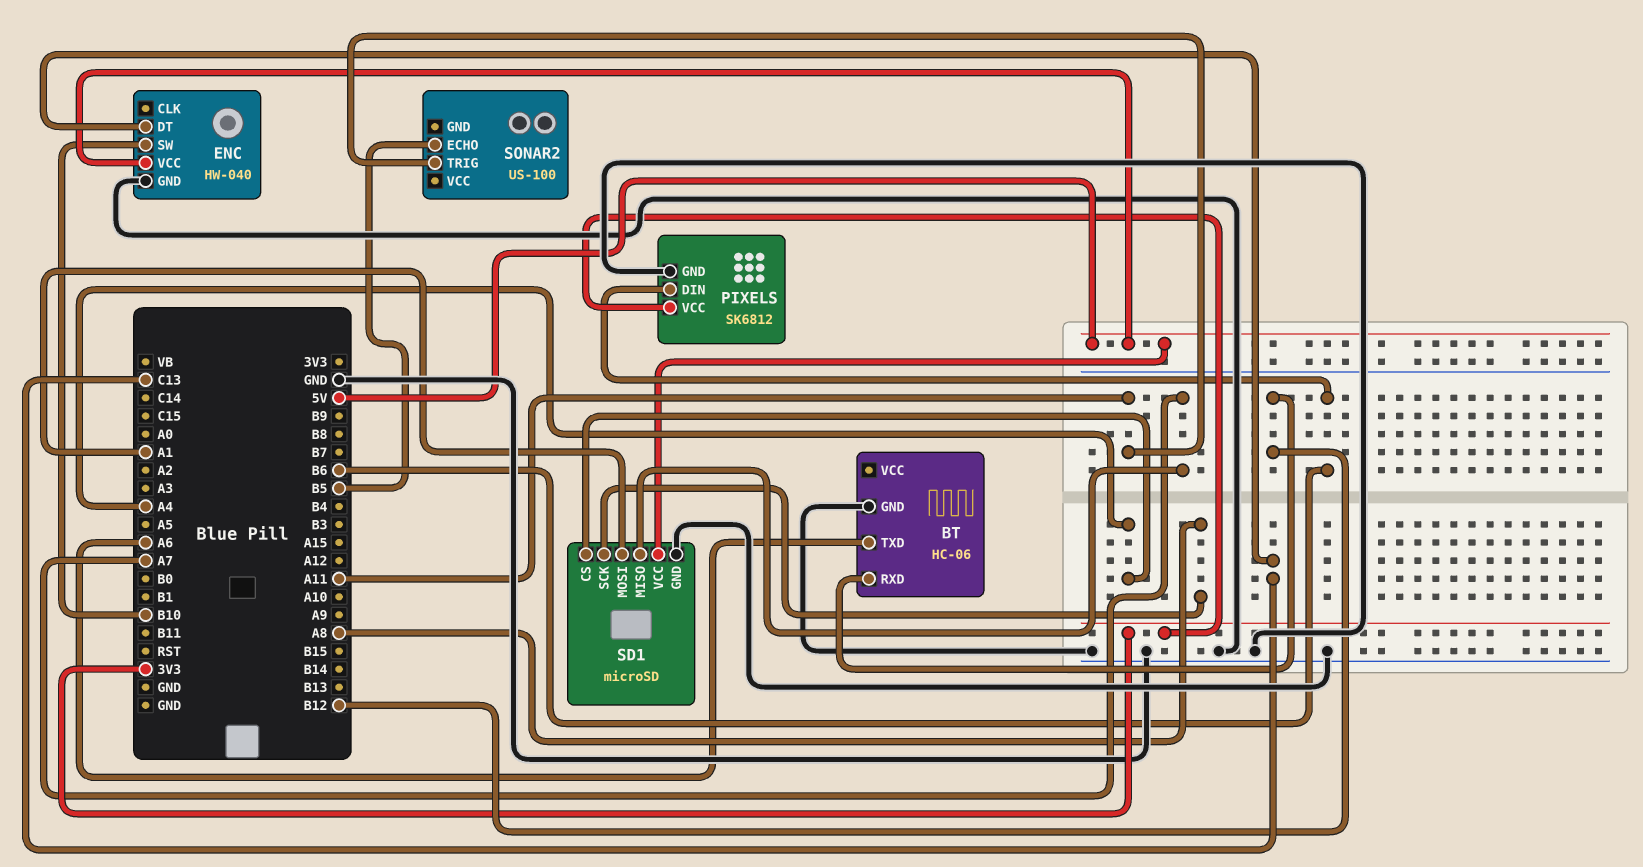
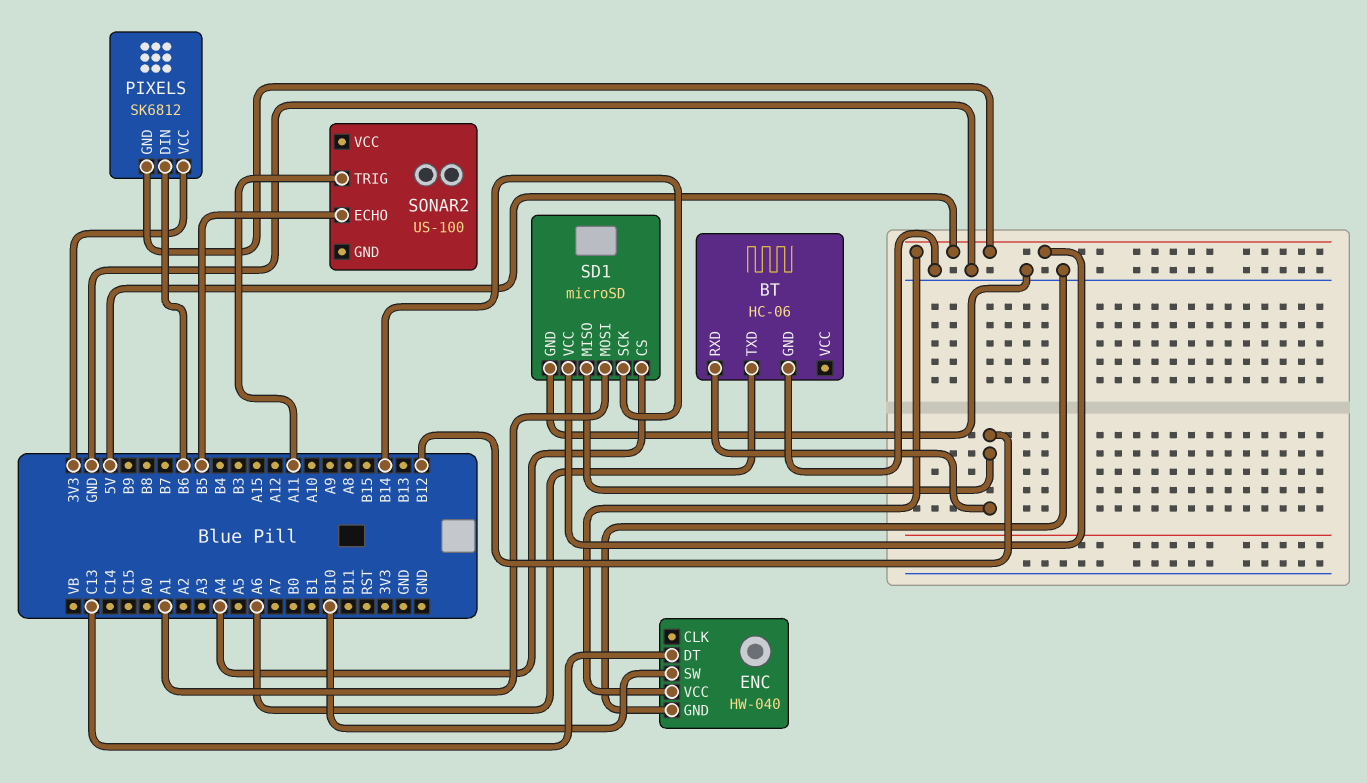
PIXELS pin GND: GND -> 5V
SD1 pin MISO: A7 -> B12
SD1 pin SCK: A8 -> B14

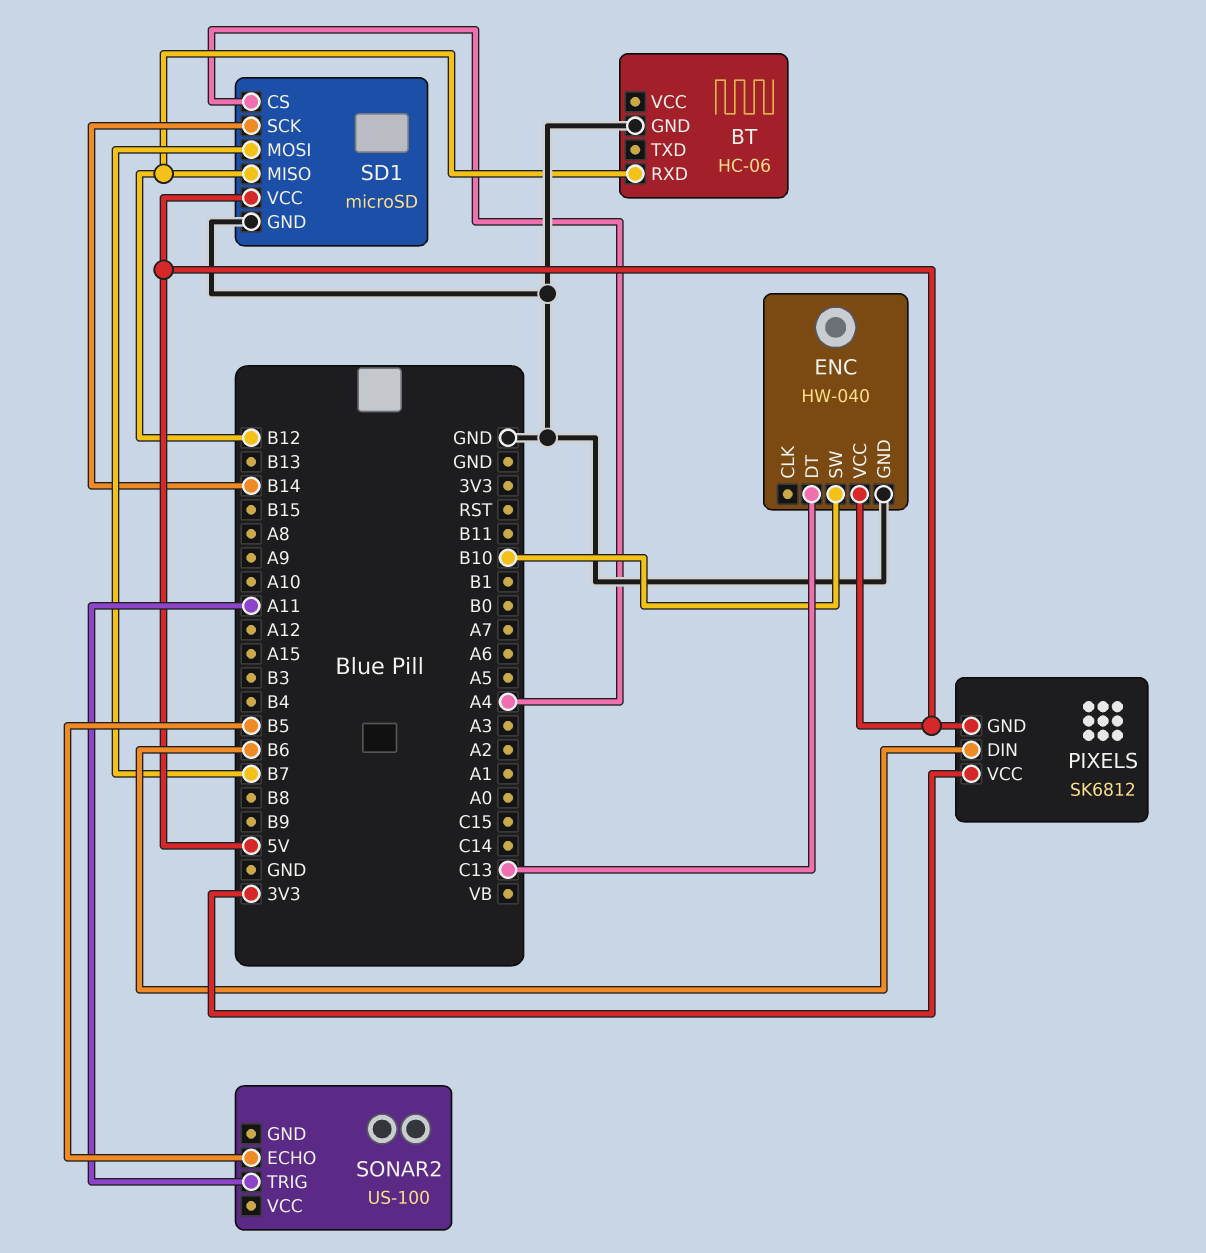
BT pin TXD: A6 -> none
SD1 pin MOSI: A1 -> B7

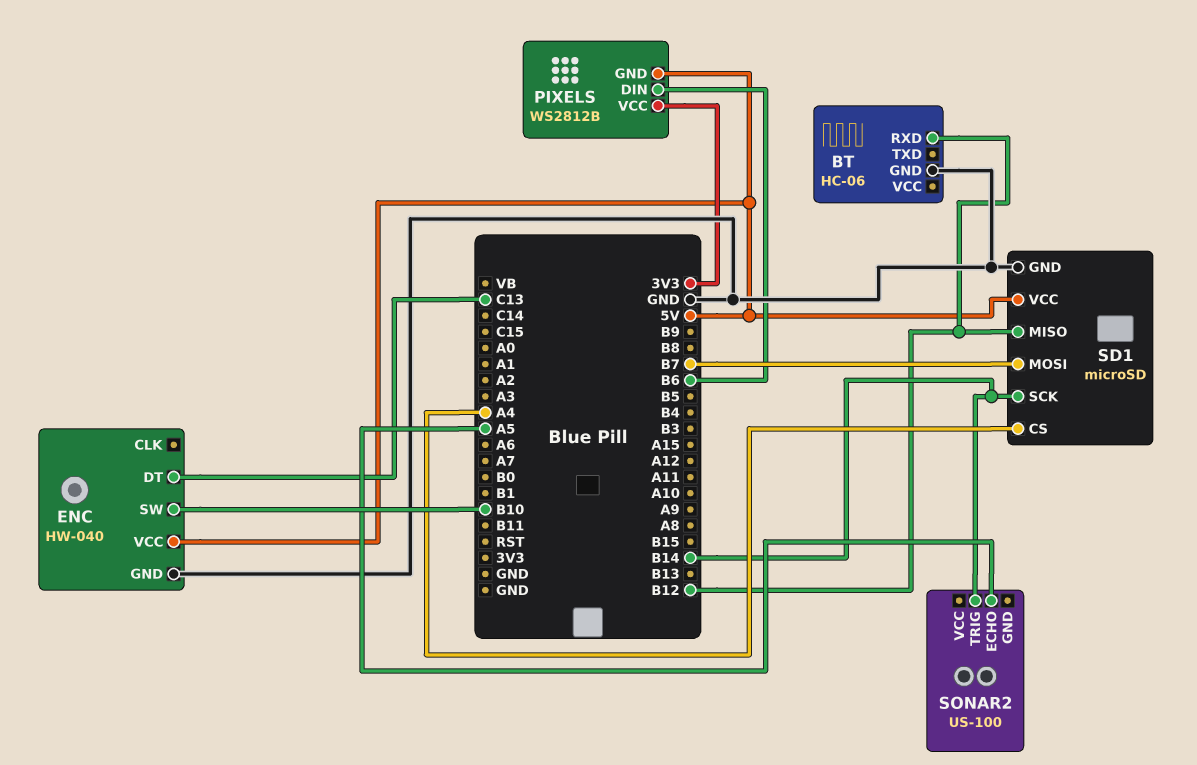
PIXELS: SK6812 -> WS2812B
SONAR2 pin ECHO: B5 -> A5
SONAR2 pin TRIG: A11 -> B14

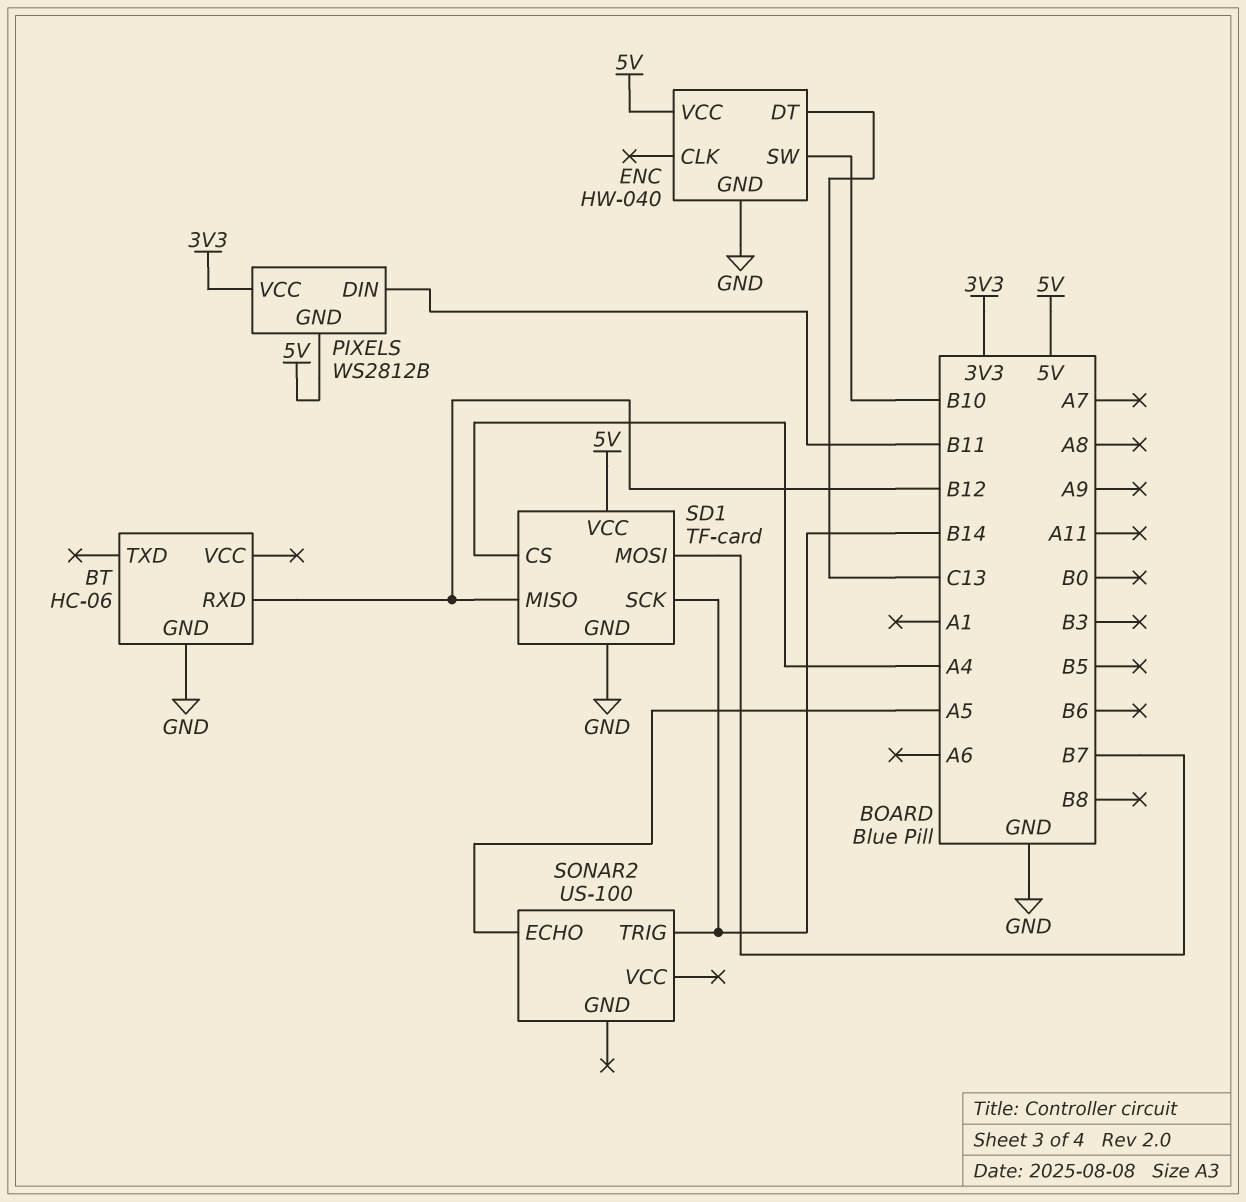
PIXELS pin DIN: B6 -> B11
SD1: microSD -> TF-card

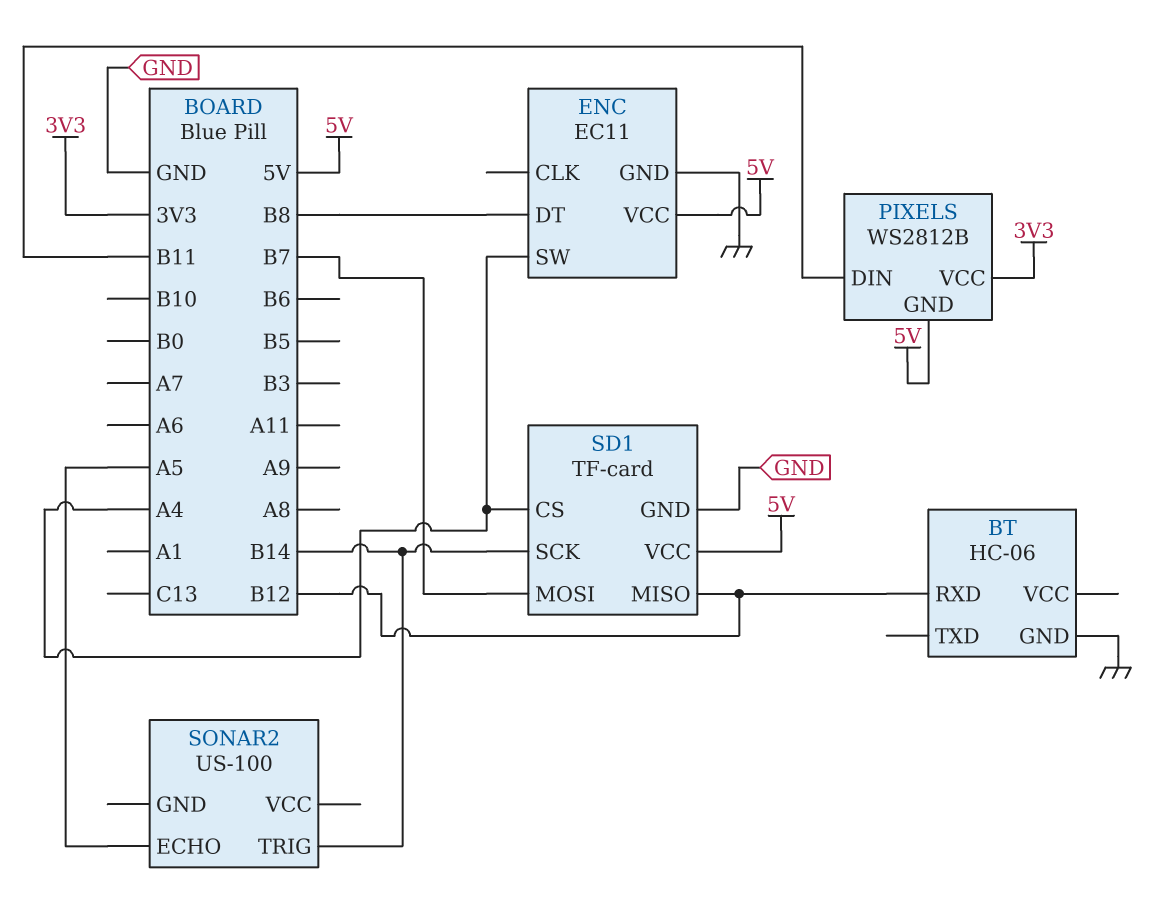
ENC: HW-040 -> EC11
ENC pin DT: C13 -> B8
ENC pin SW: B10 -> A4

